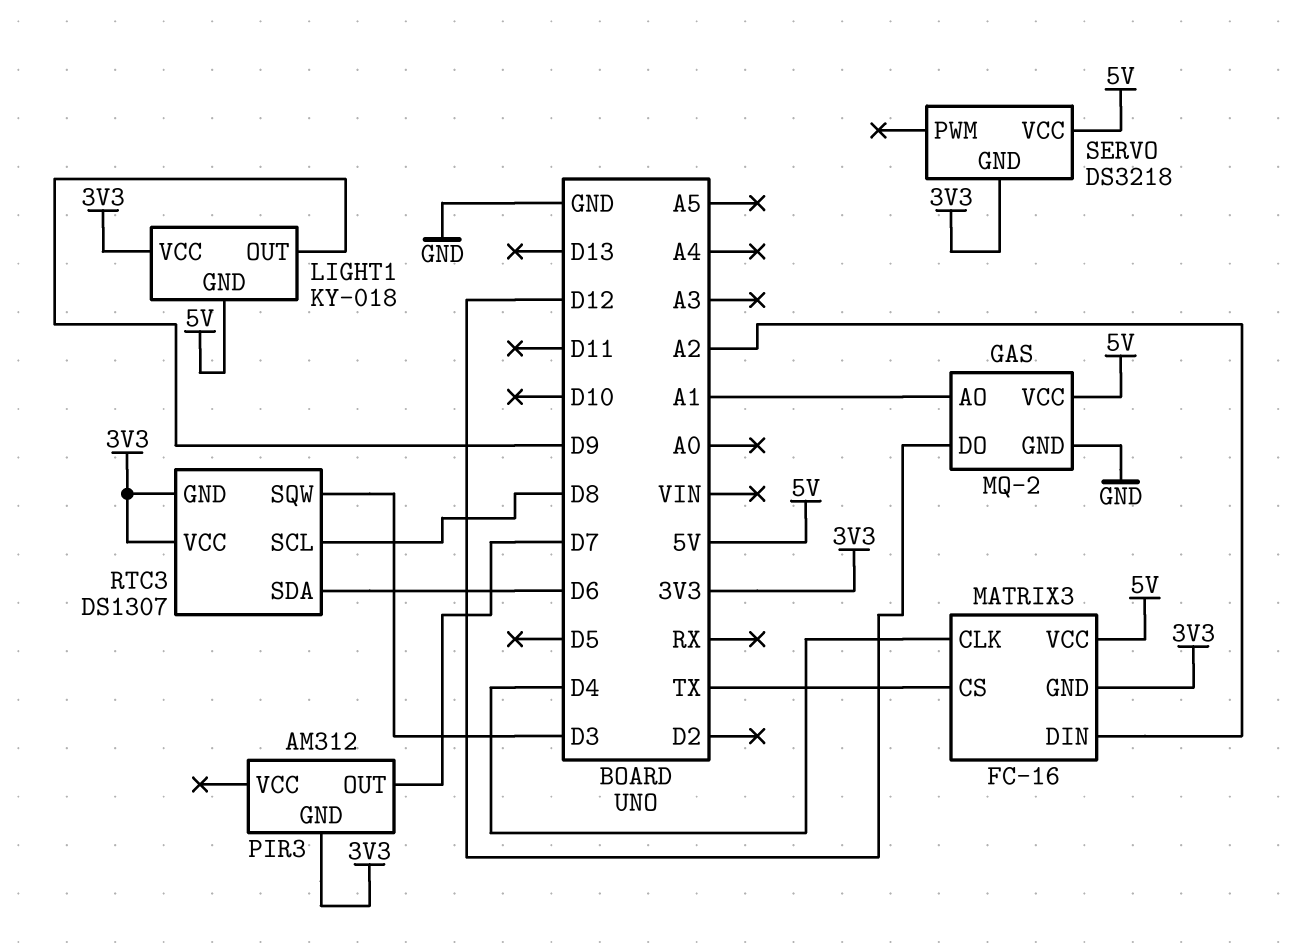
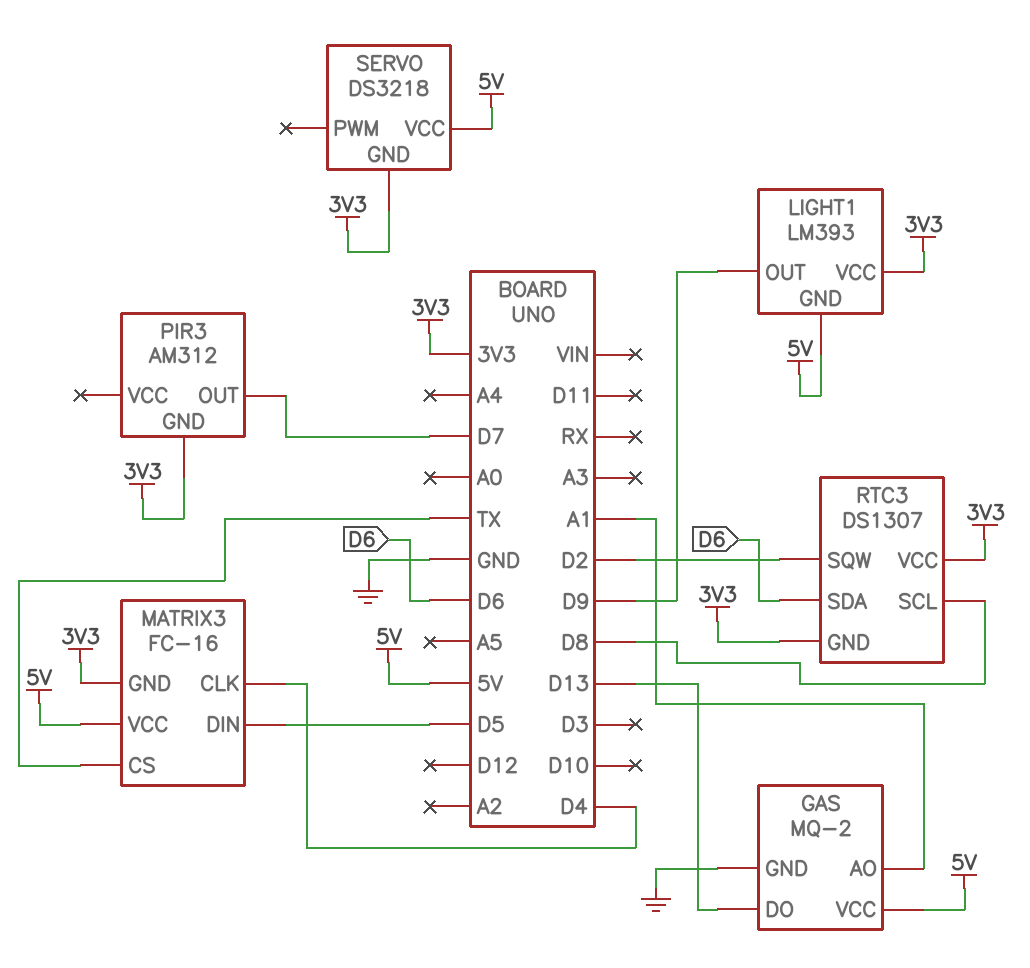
GAS pin DO: D12 -> D13
LIGHT1: KY-018 -> LM393
MATRIX3 pin DIN: A2 -> D5
RTC3 pin SQW: D3 -> D2

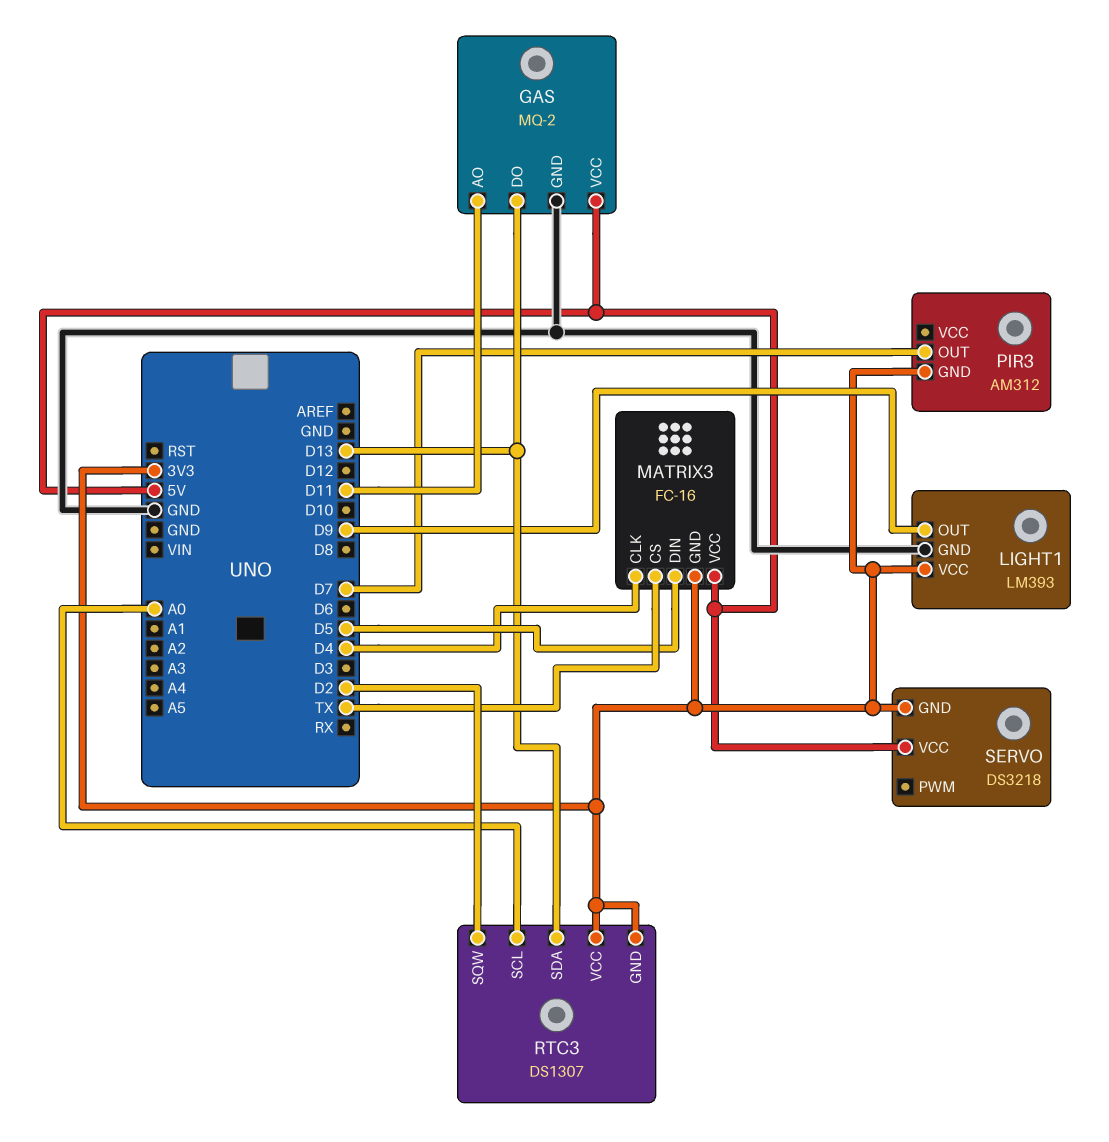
GAS pin AO: A1 -> D11
LIGHT1 pin GND: 5V -> GND
RTC3 pin SCL: D8 -> A0
RTC3 pin SDA: D6 -> D13

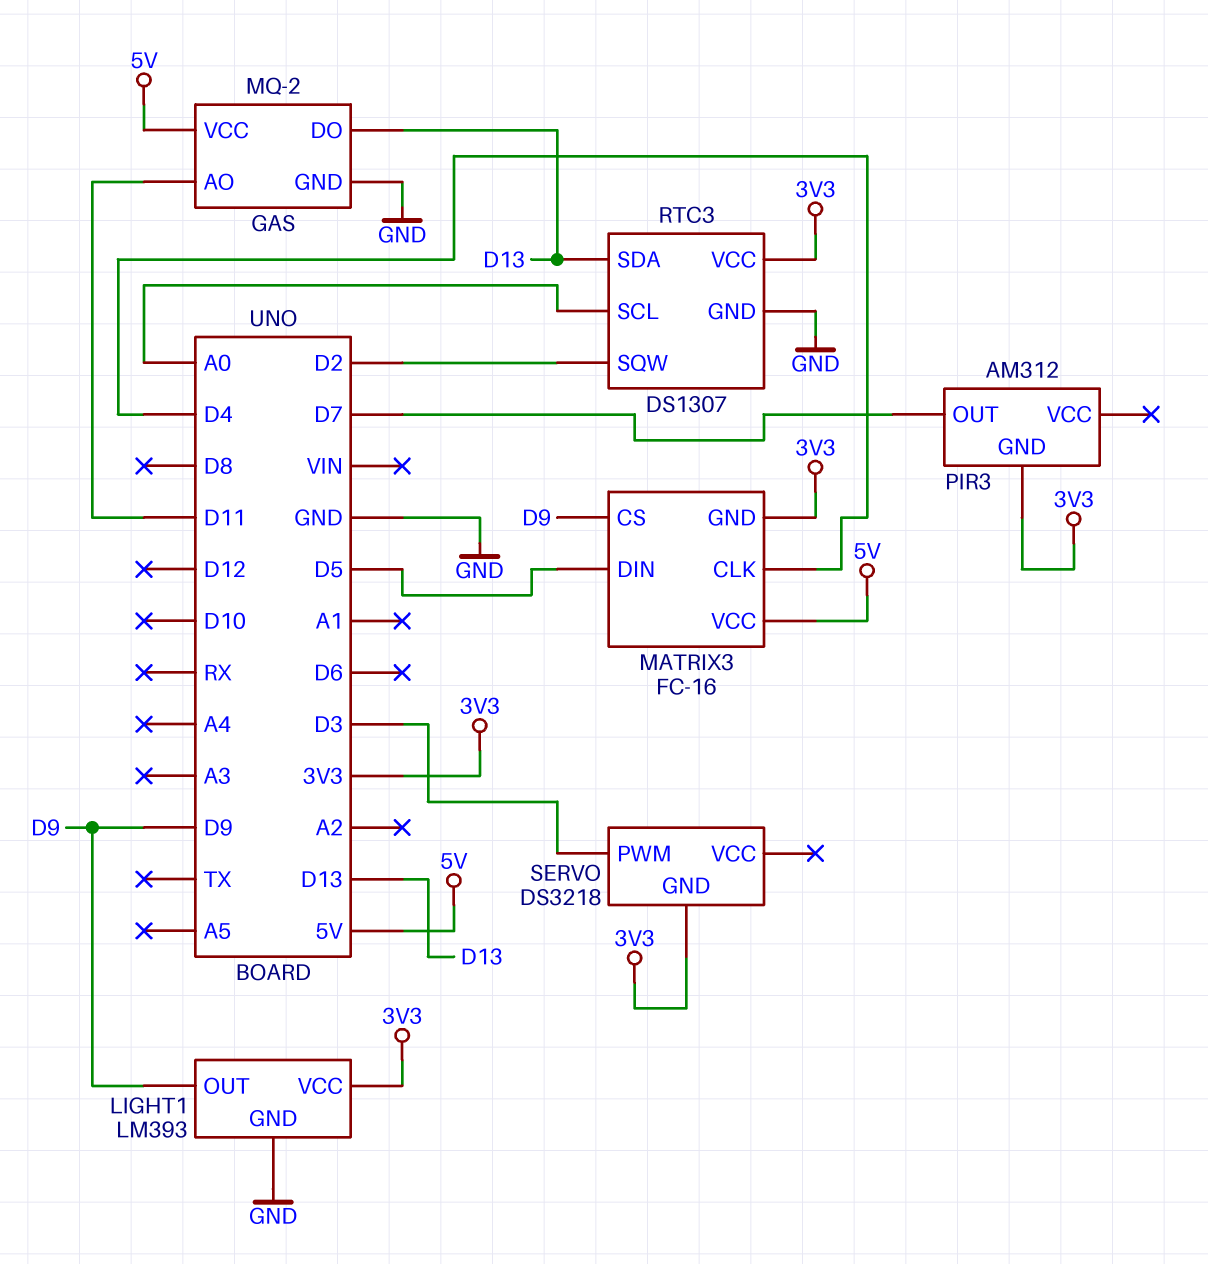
MATRIX3 pin CS: TX -> D9
RTC3 pin GND: 3V3 -> GND
SERVO pin PWM: none -> D3
SERVO pin VCC: 5V -> none

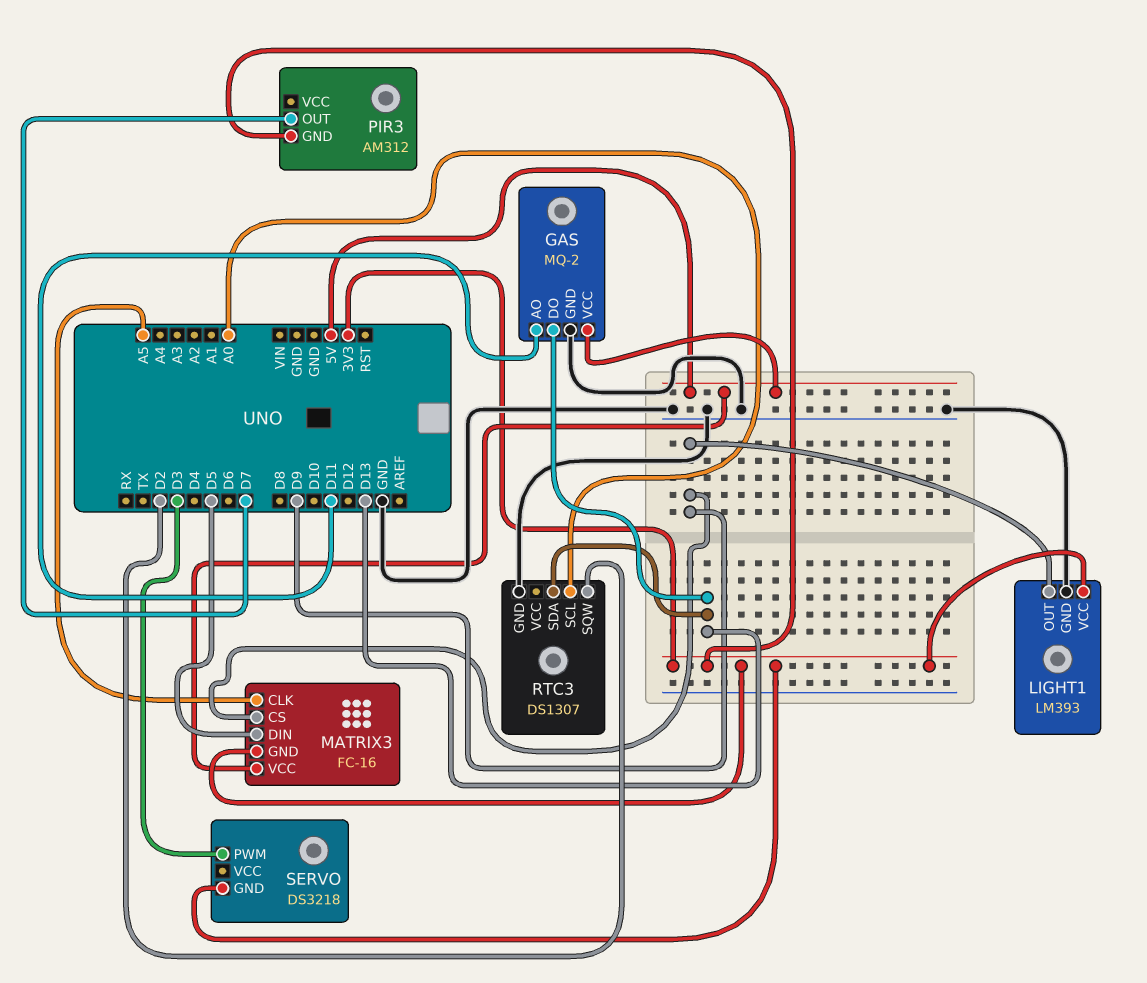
MATRIX3 pin CLK: D4 -> A5
RTC3 pin VCC: 3V3 -> none

